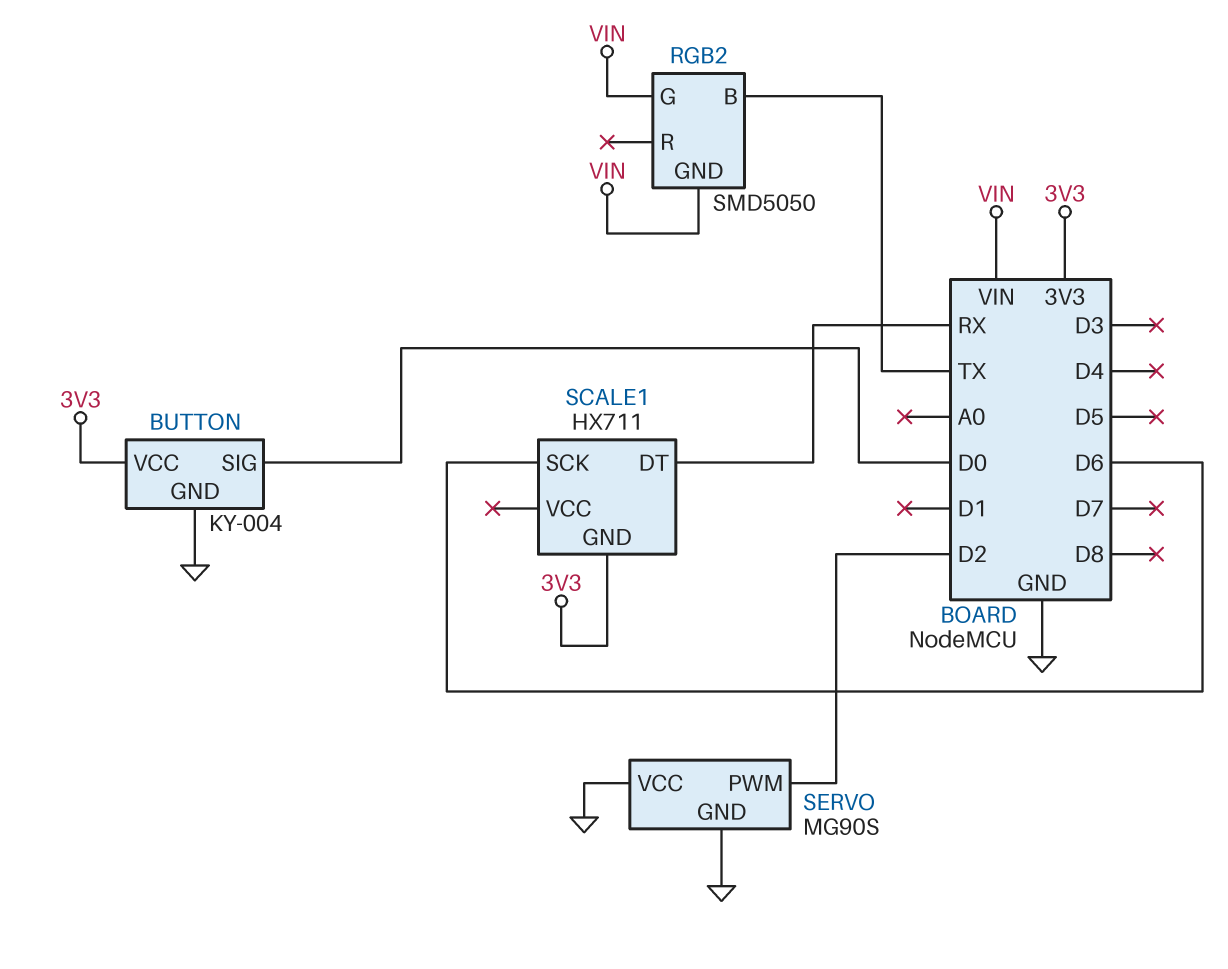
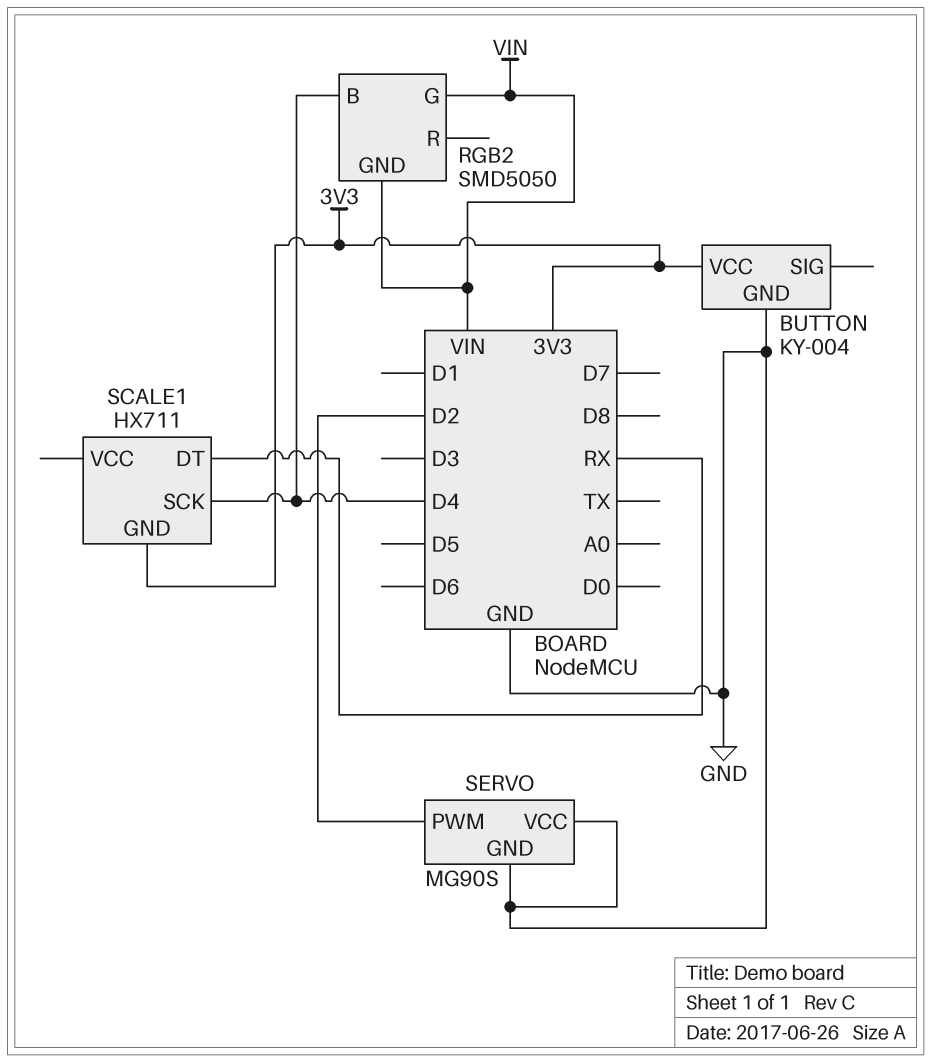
BUTTON pin SIG: D0 -> none
RGB2 pin B: TX -> D4
SCALE1 pin SCK: D6 -> D4

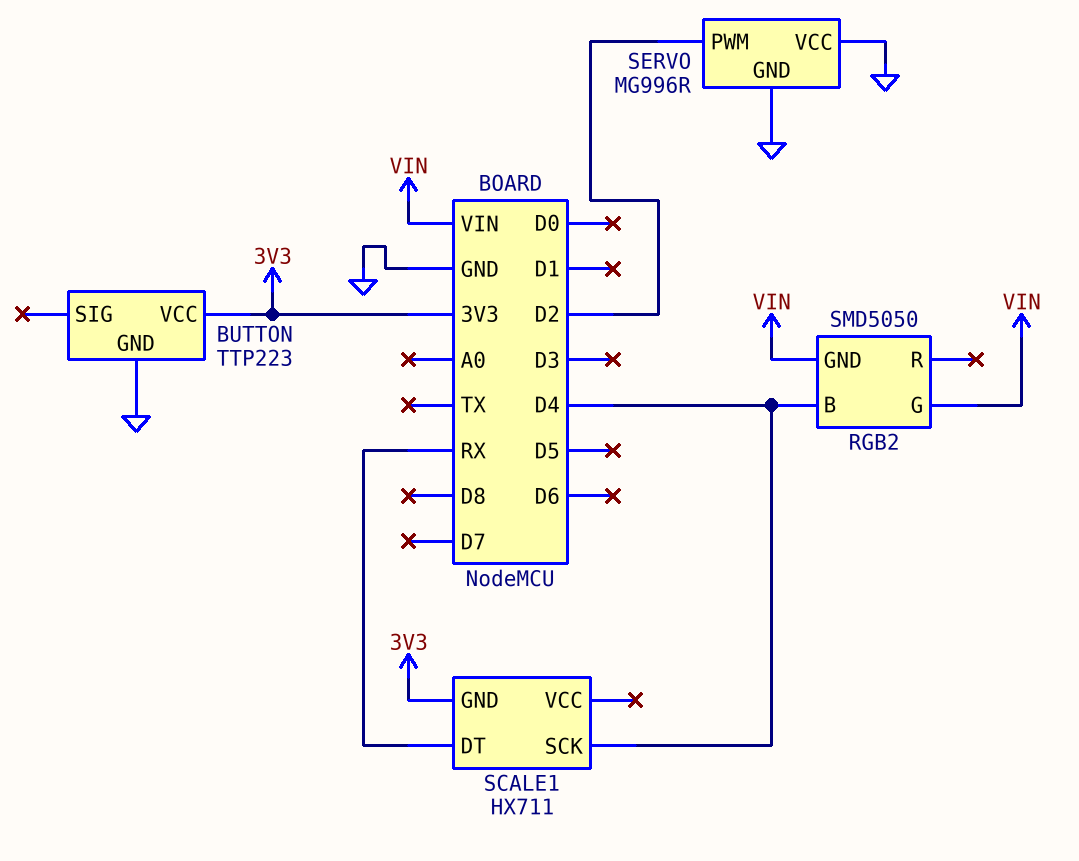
BUTTON: KY-004 -> TTP223
SERVO: MG90S -> MG996R

